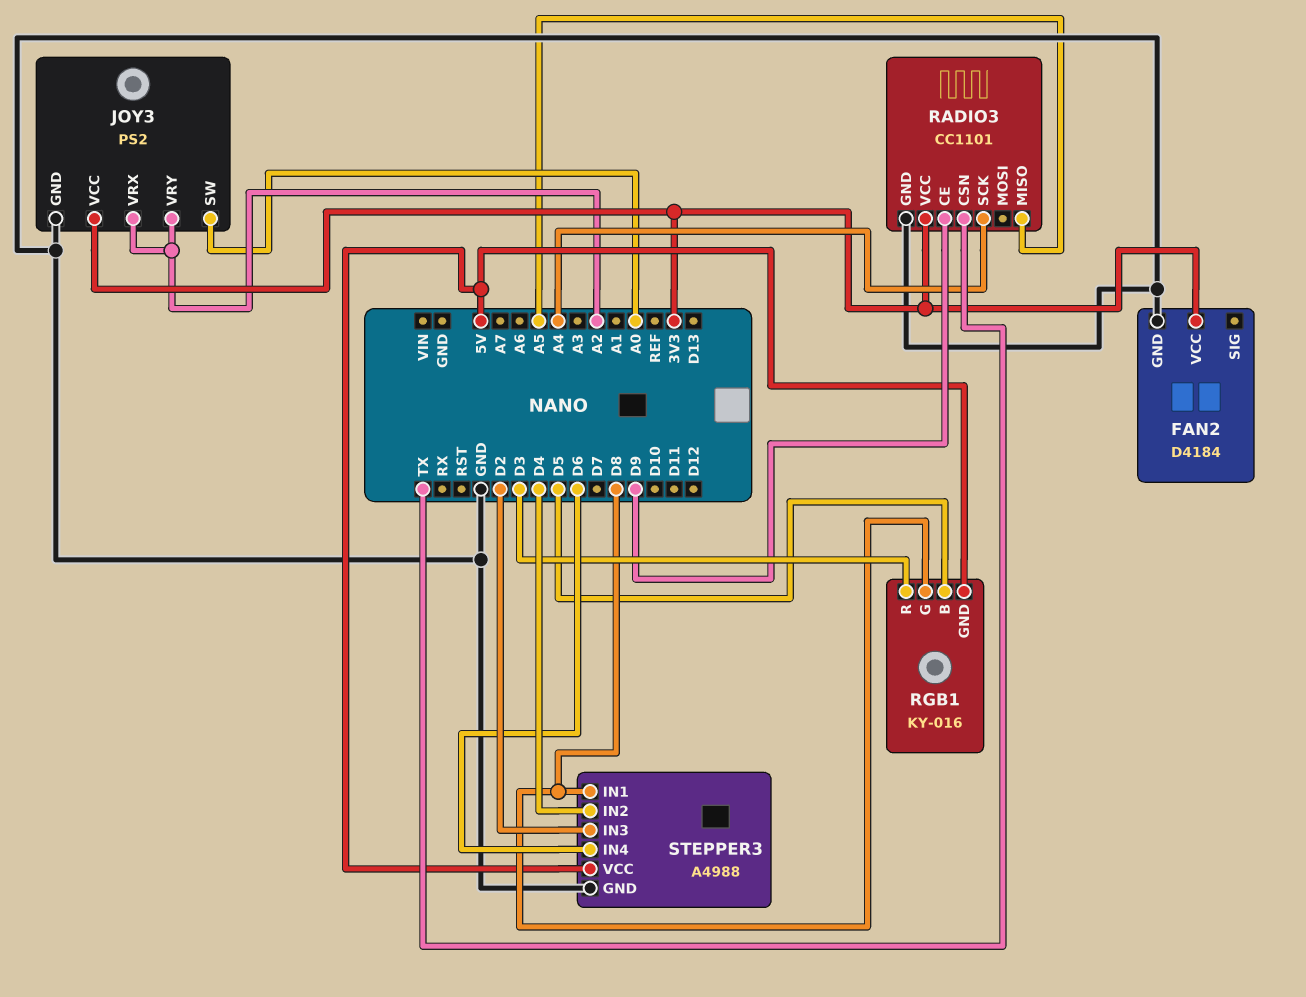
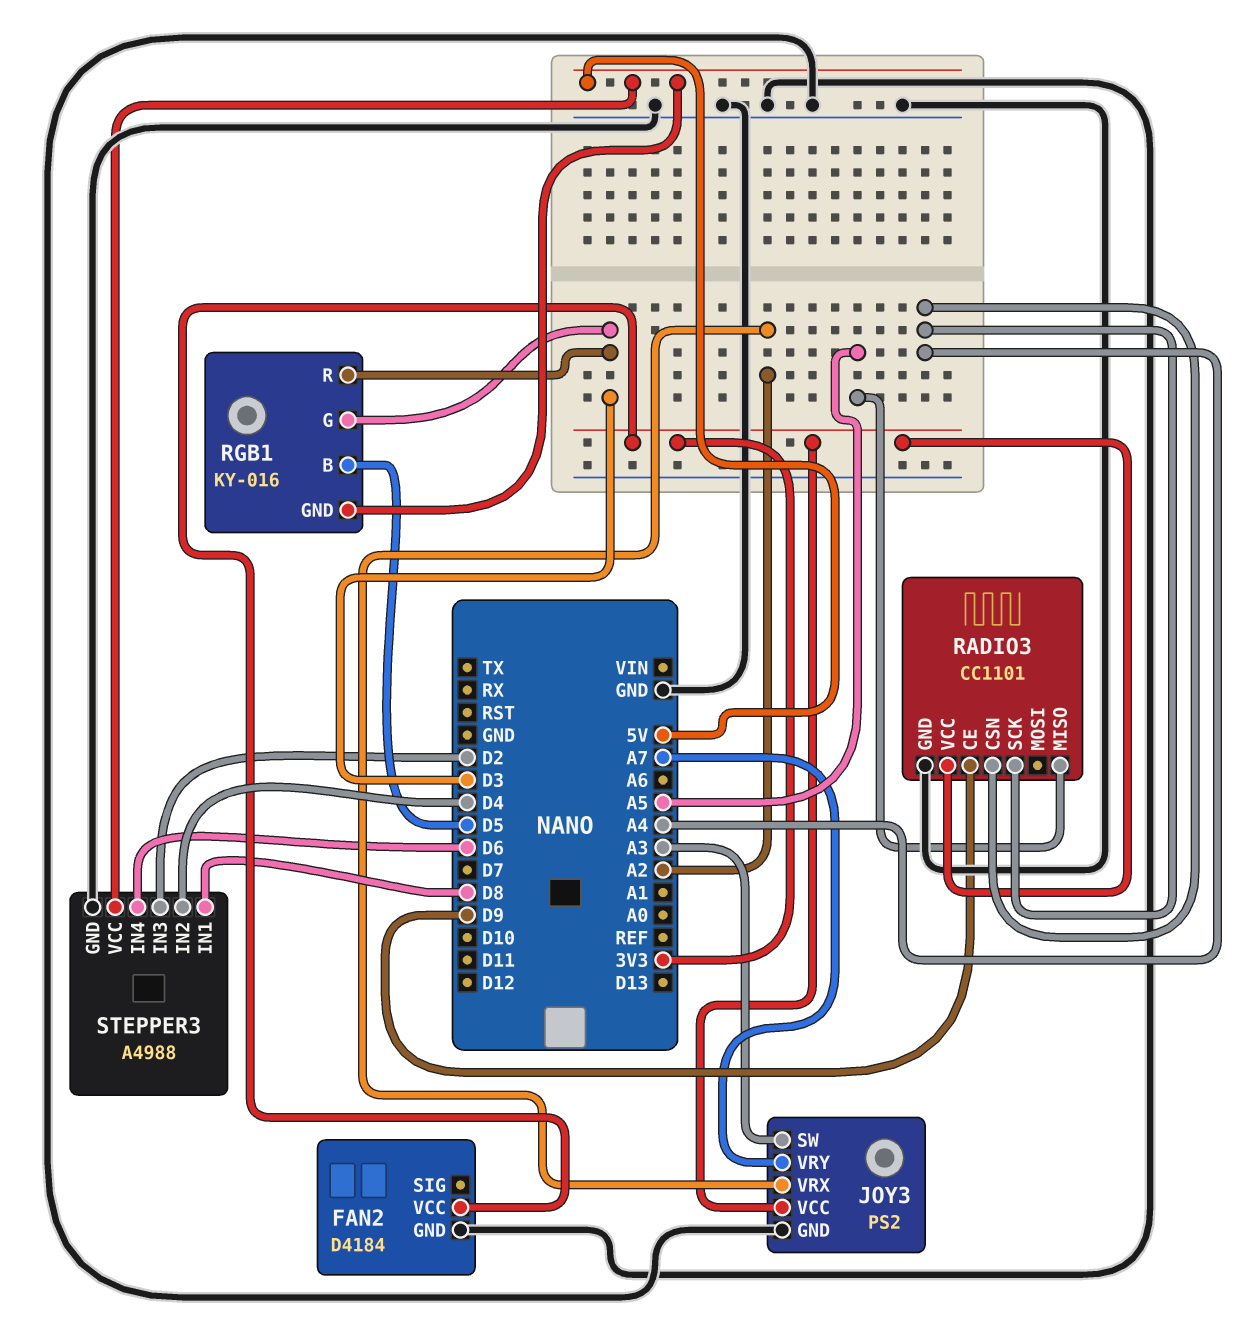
JOY3 pin SW: A0 -> A3
JOY3 pin VRY: A2 -> A7
RADIO3 pin CSN: TX -> A4
RGB1 pin G: D8 -> D3

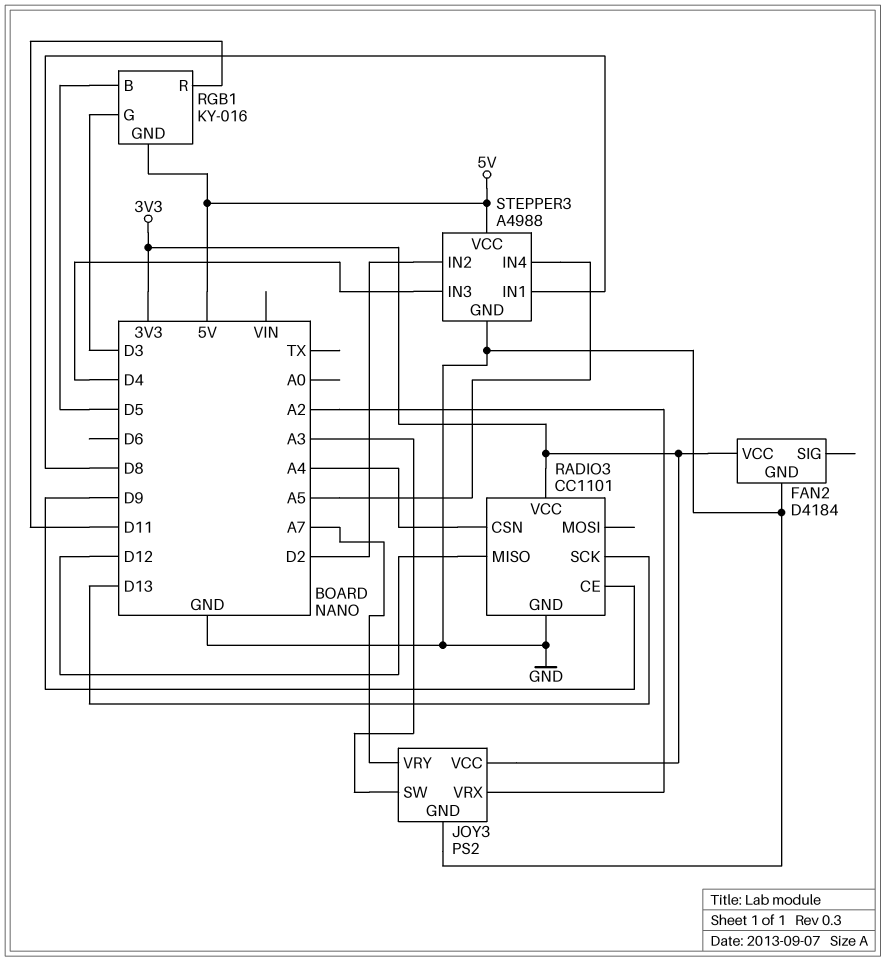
RADIO3 pin MISO: A5 -> D12
RADIO3 pin SCK: A4 -> D13
RGB1 pin R: D3 -> D11
STEPPER3 pin IN2: D4 -> D2
STEPPER3 pin IN3: D2 -> D4
STEPPER3 pin IN4: D6 -> A5

